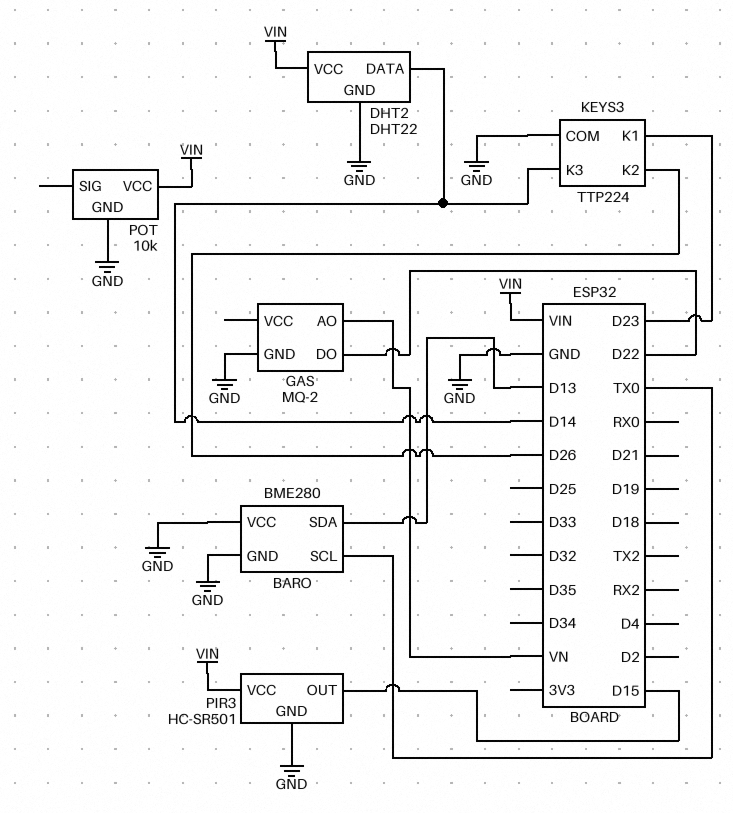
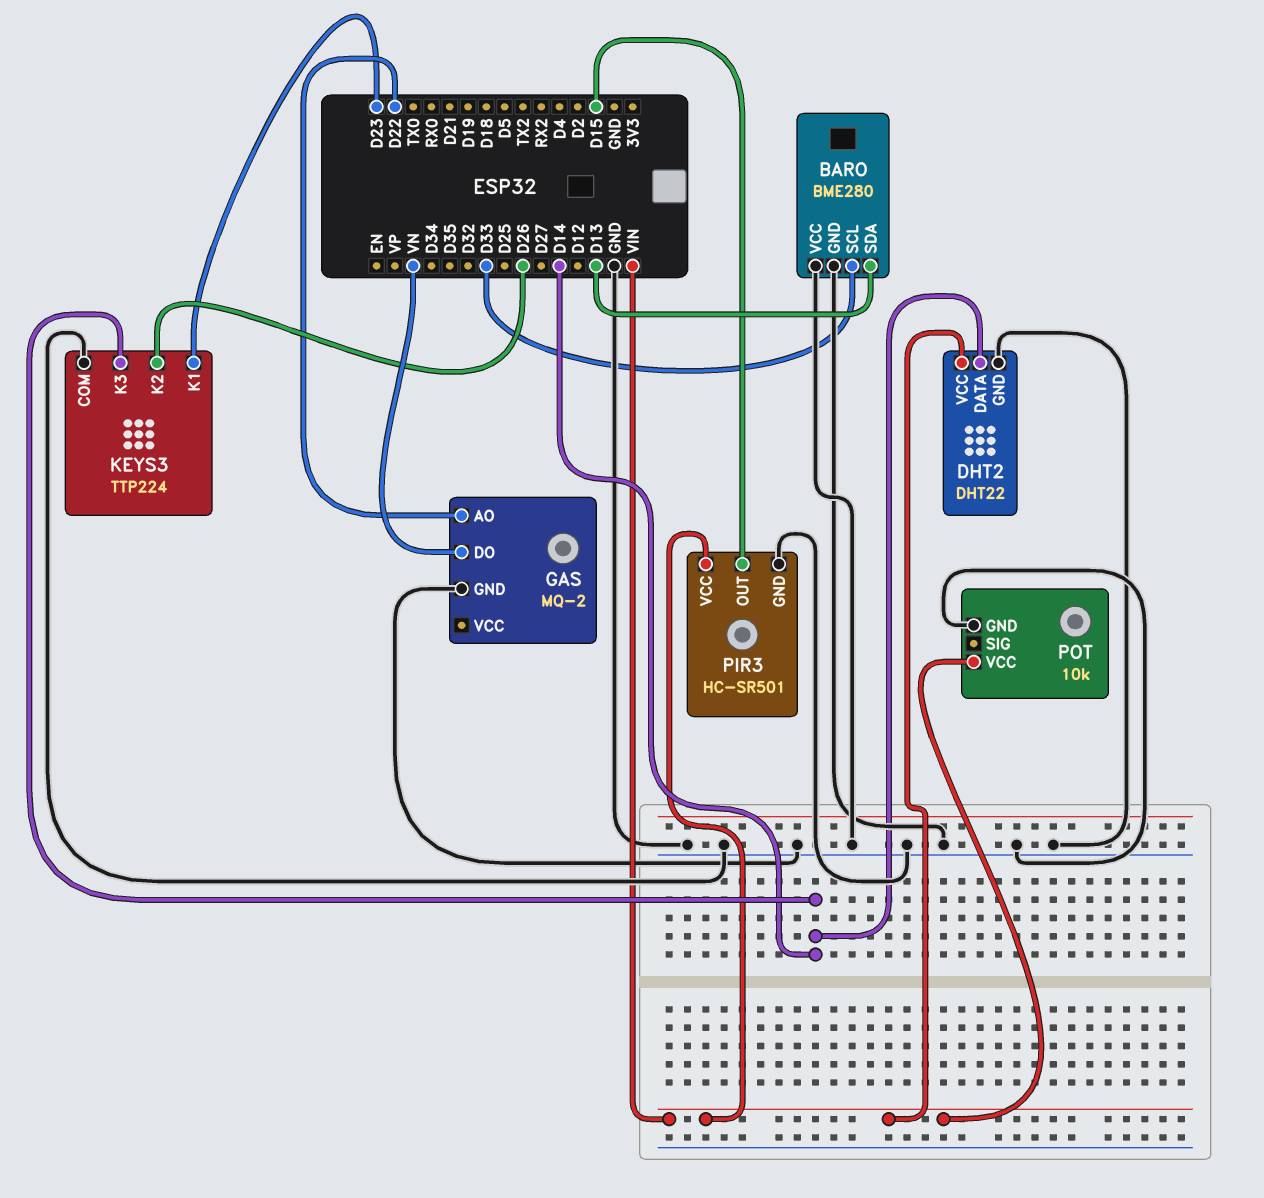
BARO pin SCL: TX0 -> D33
GAS pin AO: VN -> D22
GAS pin DO: D22 -> VN

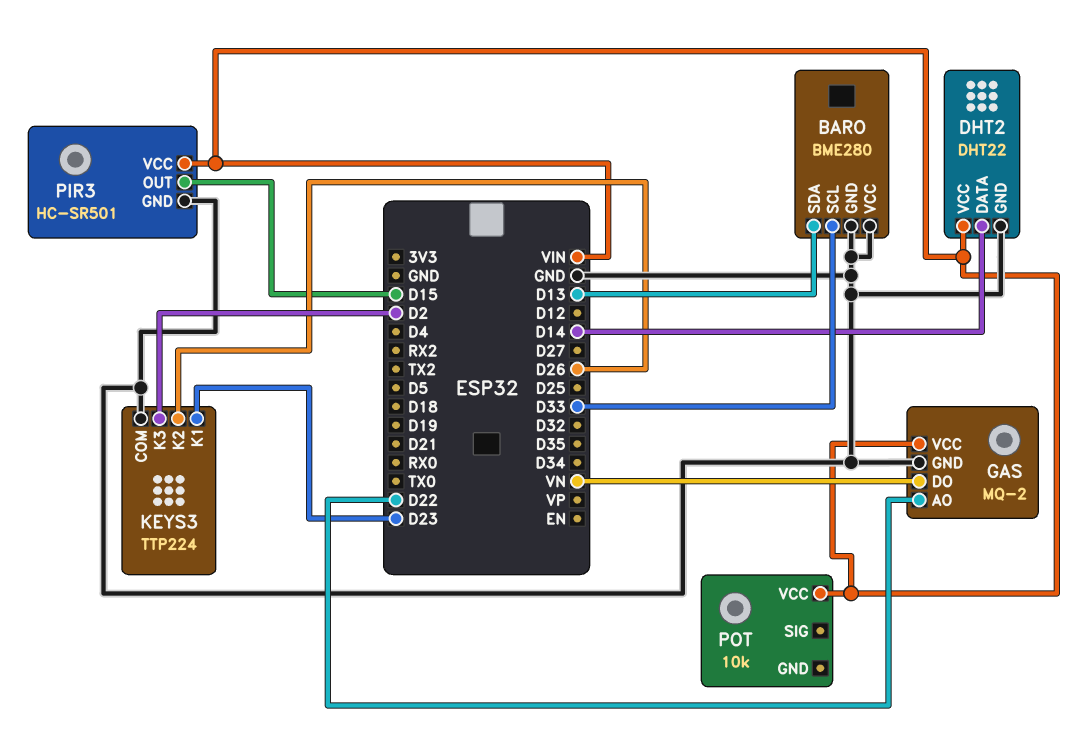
GAS pin VCC: none -> VIN
KEYS3 pin K3: D14 -> D2
POT pin GND: GND -> none

